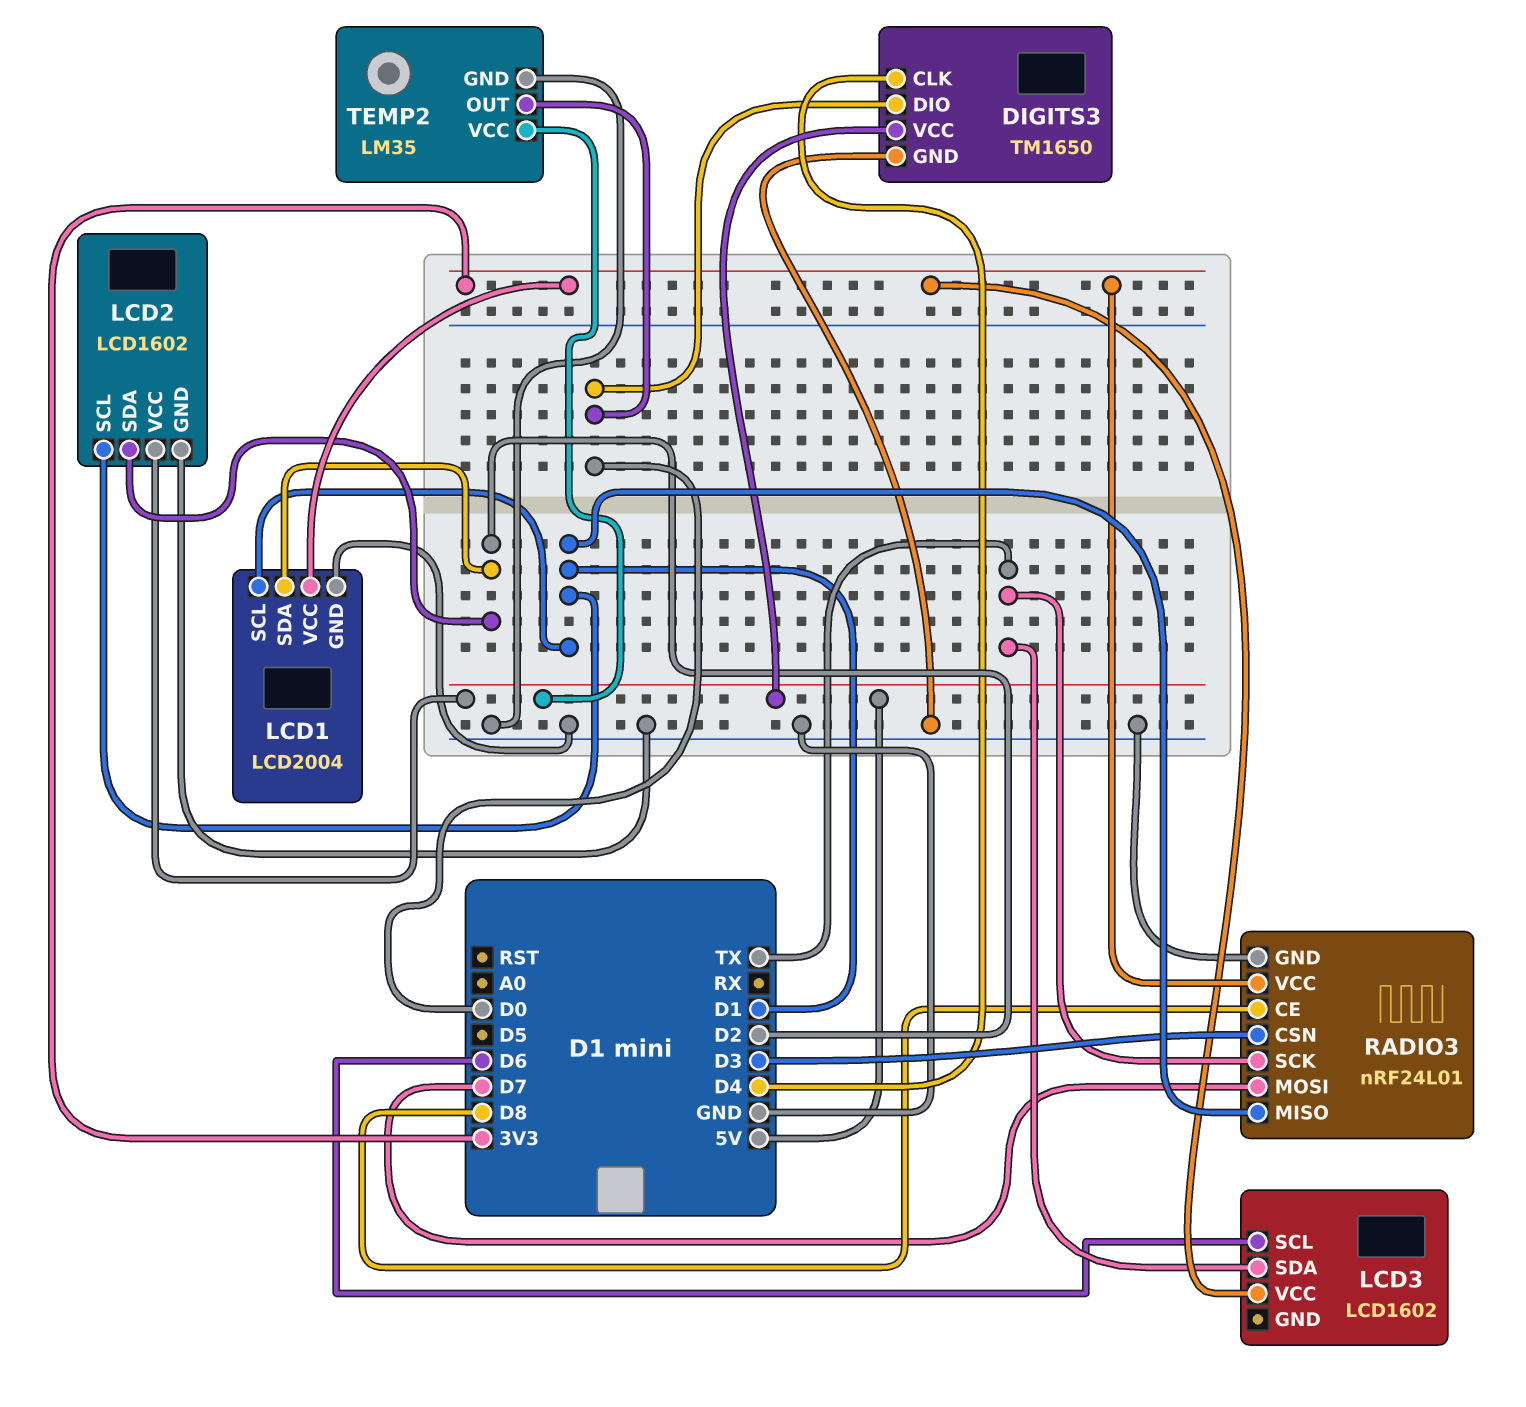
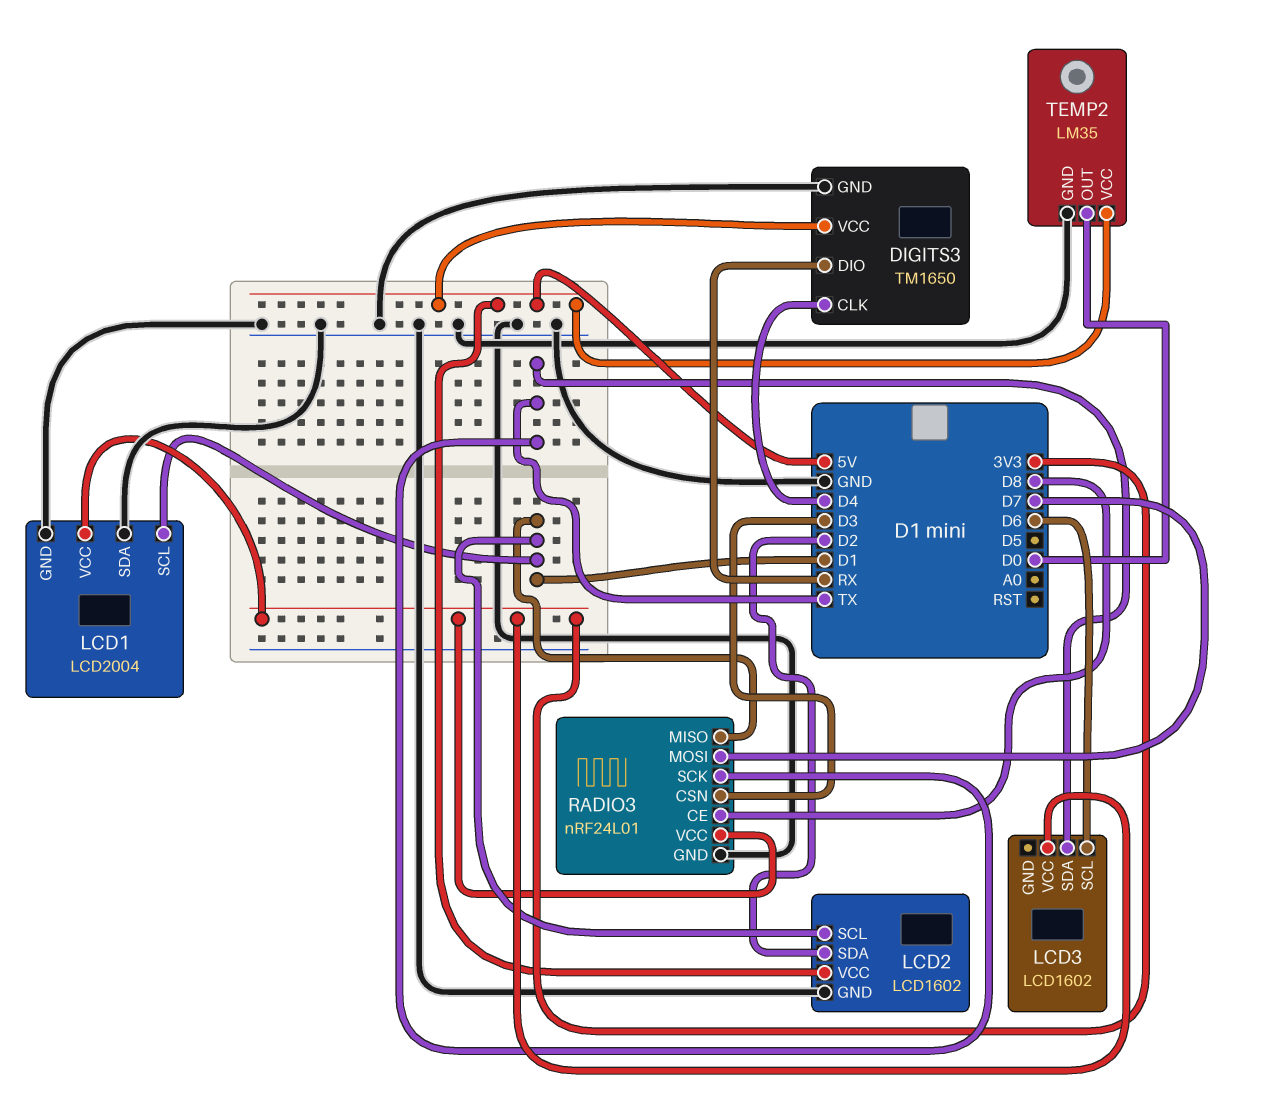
DIGITS3 pin DIO: D0 -> RX
LCD1 pin SDA: D2 -> GND

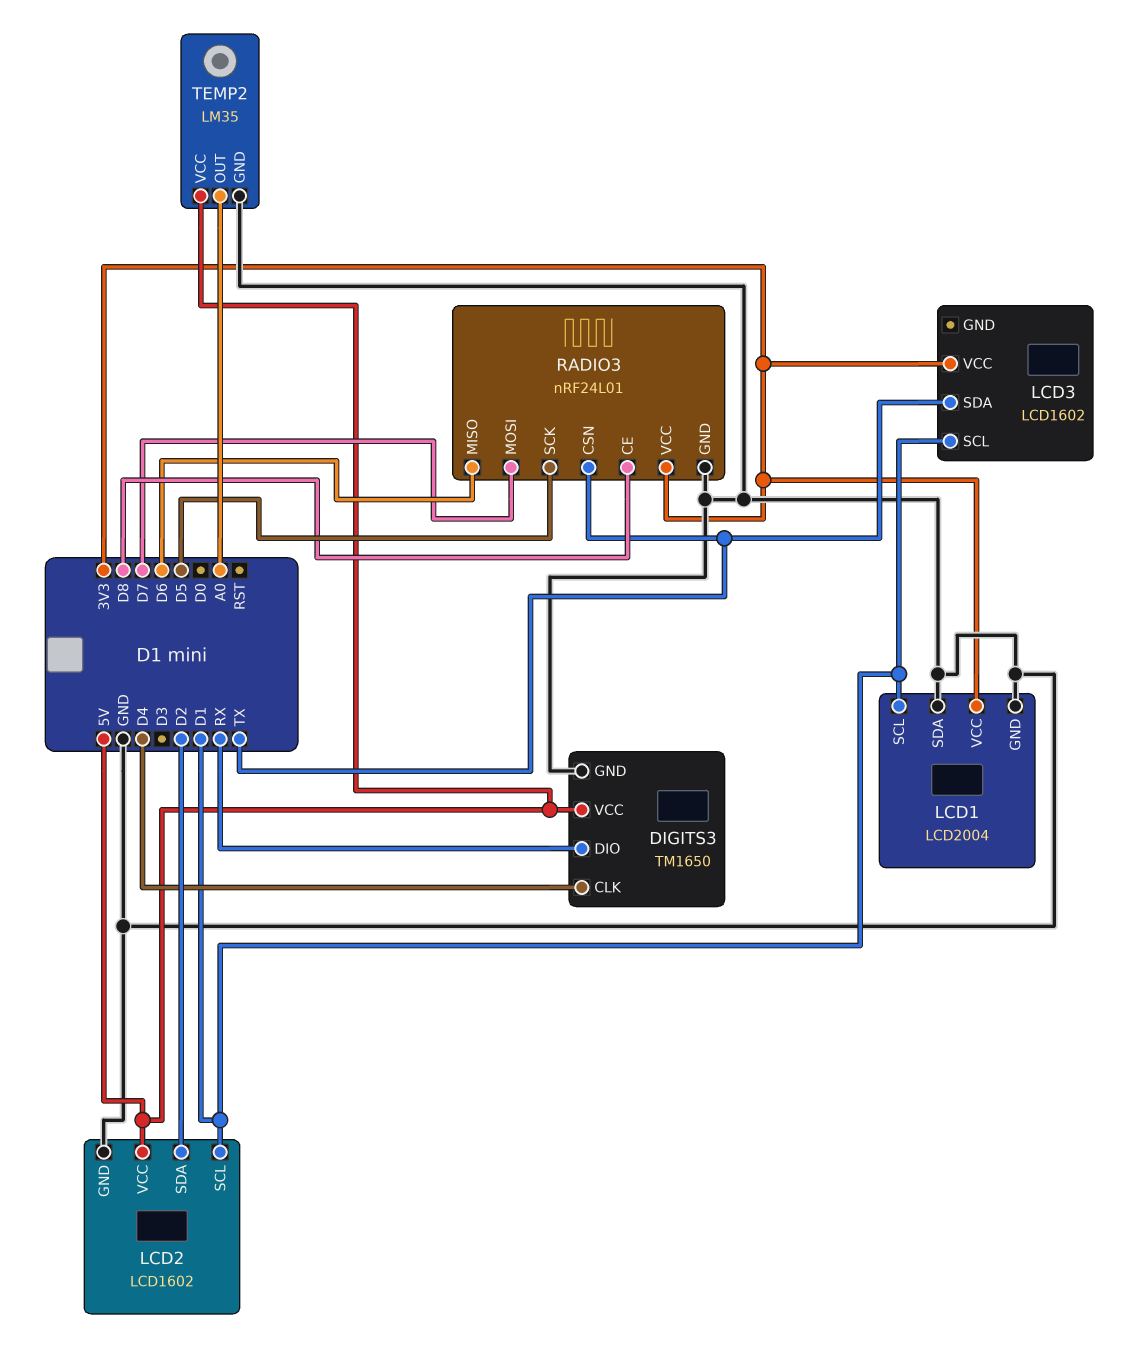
LCD3 pin SCL: D6 -> D1
RADIO3 pin CSN: D3 -> TX
RADIO3 pin MISO: D1 -> D6
RADIO3 pin SCK: TX -> D5
TEMP2 pin OUT: D0 -> A0

